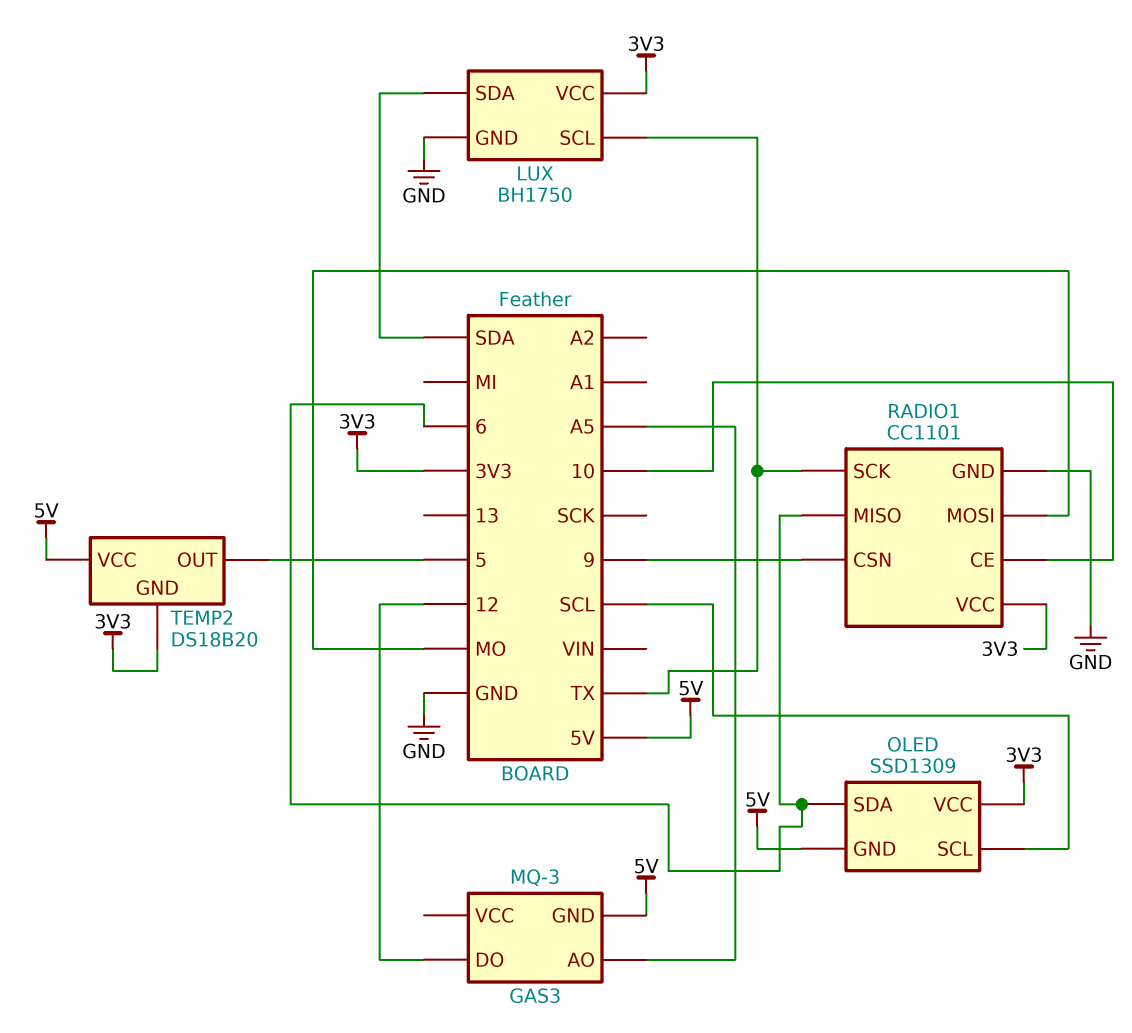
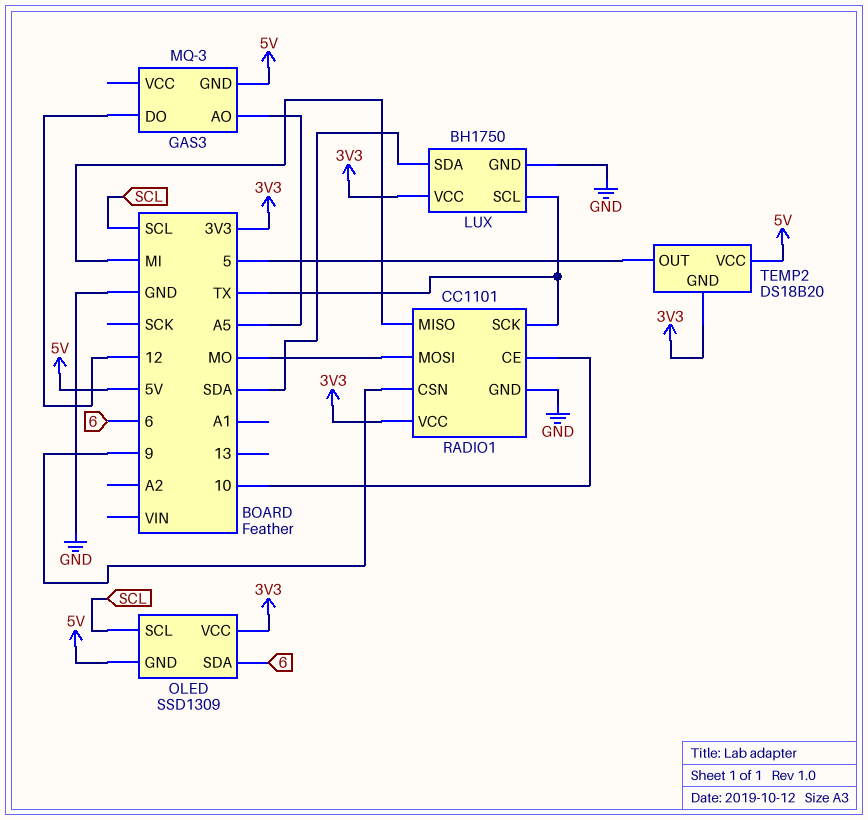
RADIO1 pin MISO: 6 -> MI

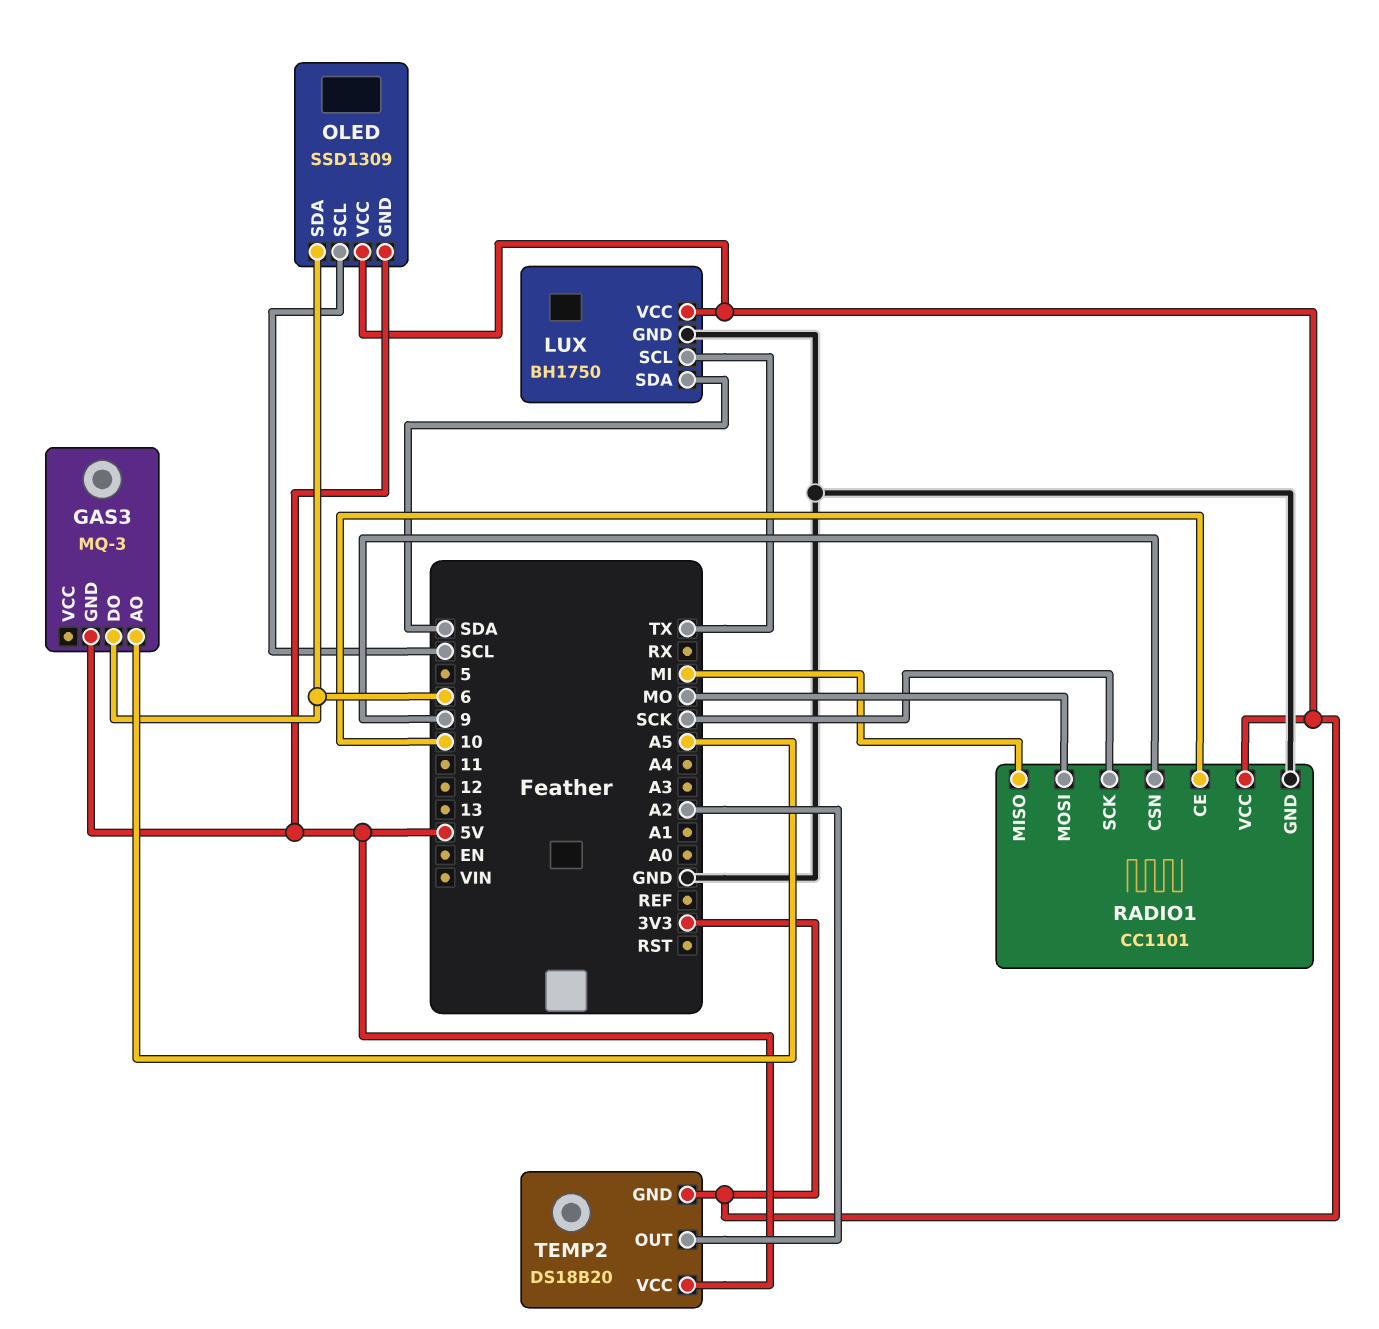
GAS3 pin DO: 12 -> 6
RADIO1 pin SCK: TX -> SCK
TEMP2 pin OUT: 5 -> A2

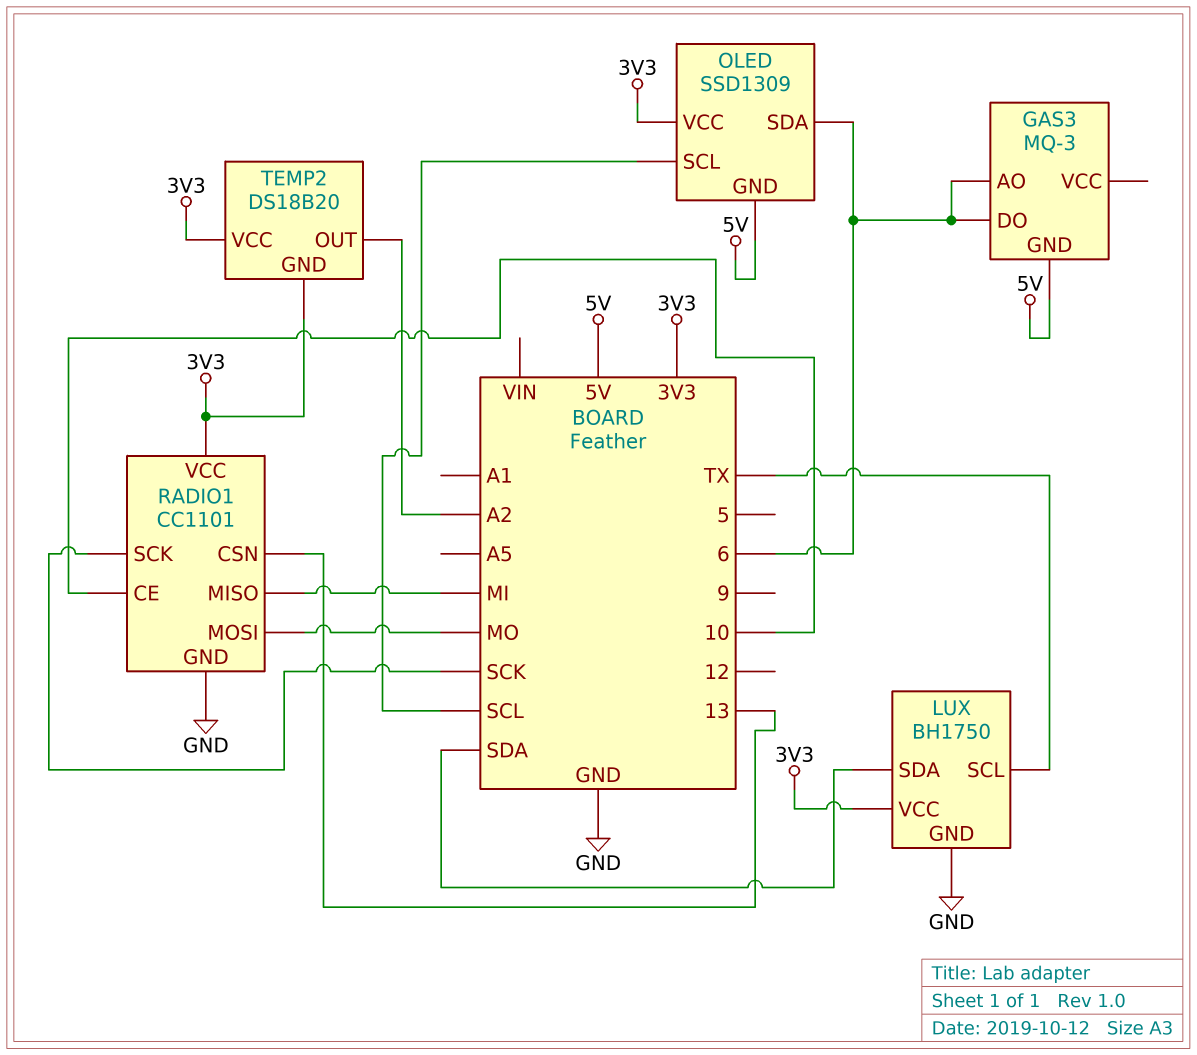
GAS3 pin AO: A5 -> 6
RADIO1 pin CSN: 9 -> 13
TEMP2 pin VCC: 5V -> 3V3

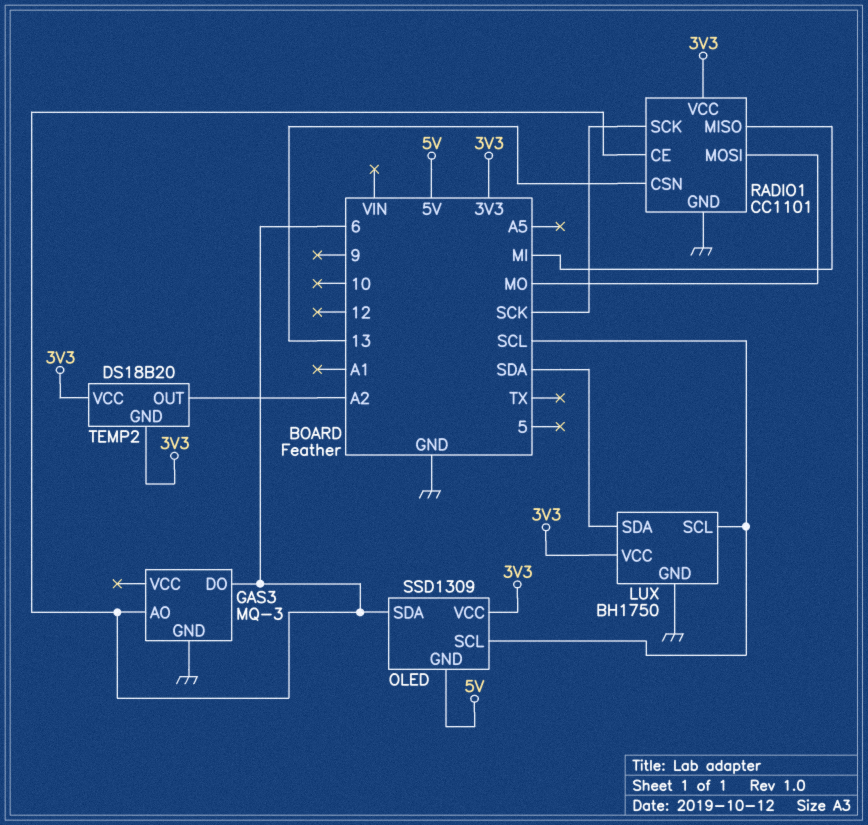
GAS3 pin GND: 5V -> GND
LUX pin SCL: TX -> SCL
RADIO1 pin CE: 10 -> 6

